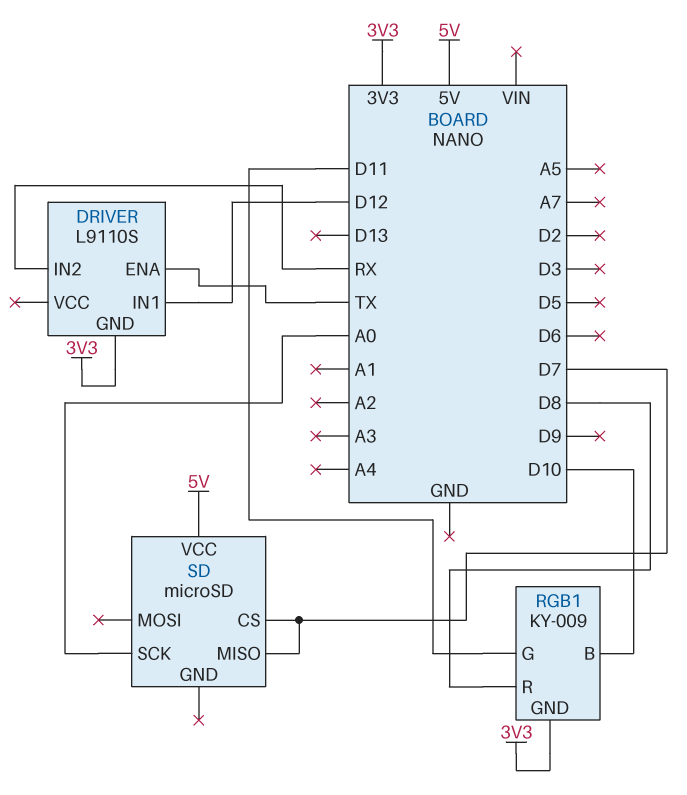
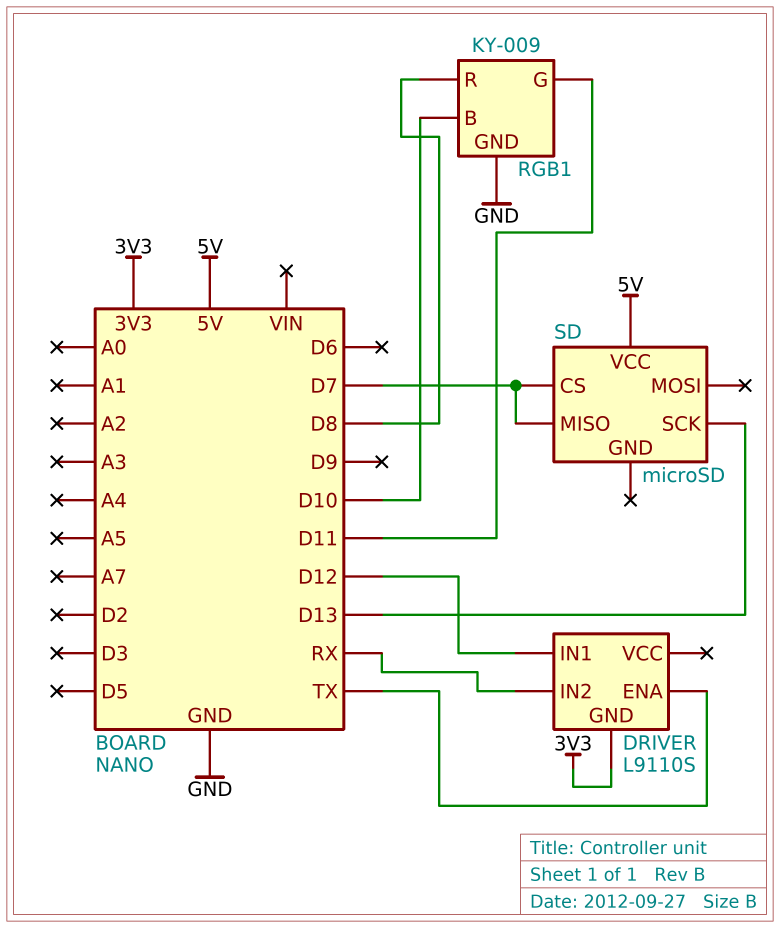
RGB1 pin GND: 3V3 -> GND
SD pin SCK: A0 -> D13

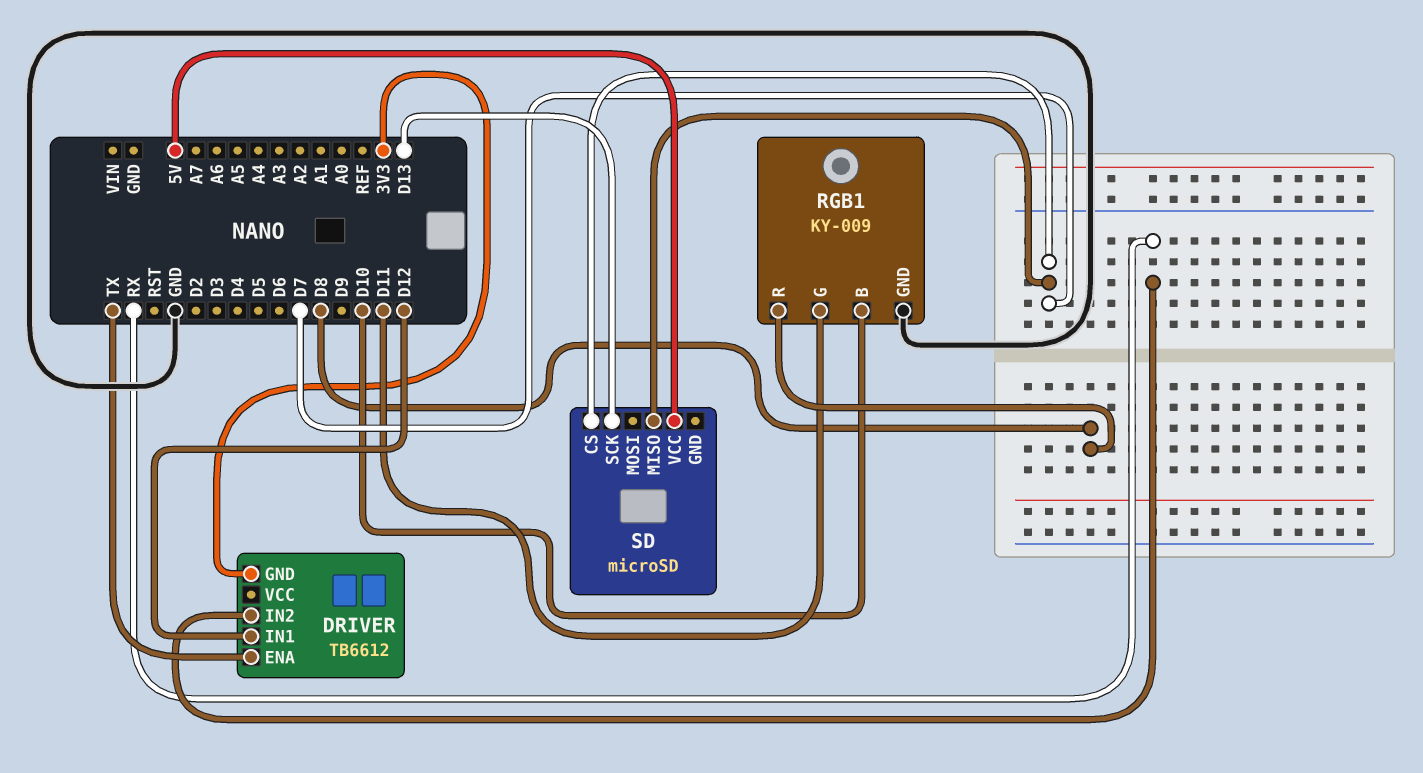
DRIVER: L9110S -> TB6612

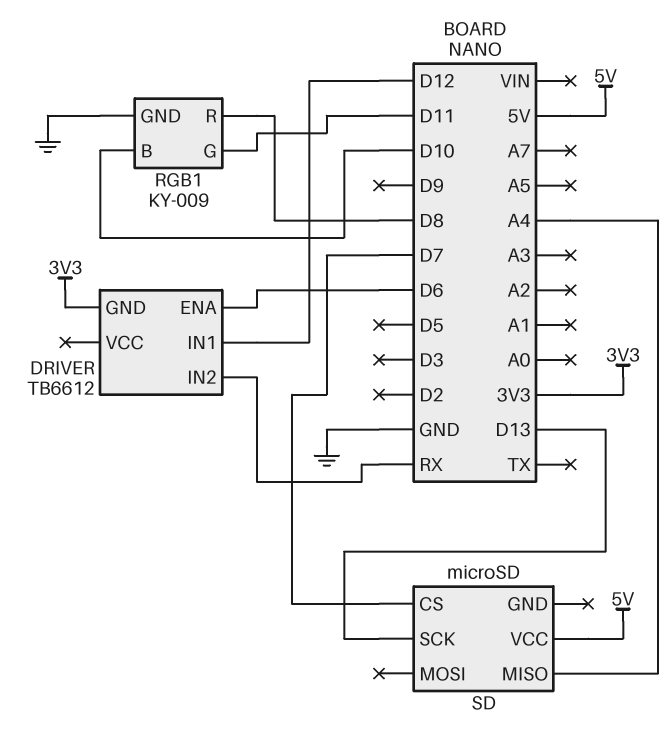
DRIVER pin ENA: TX -> D6
SD pin MISO: D7 -> A4

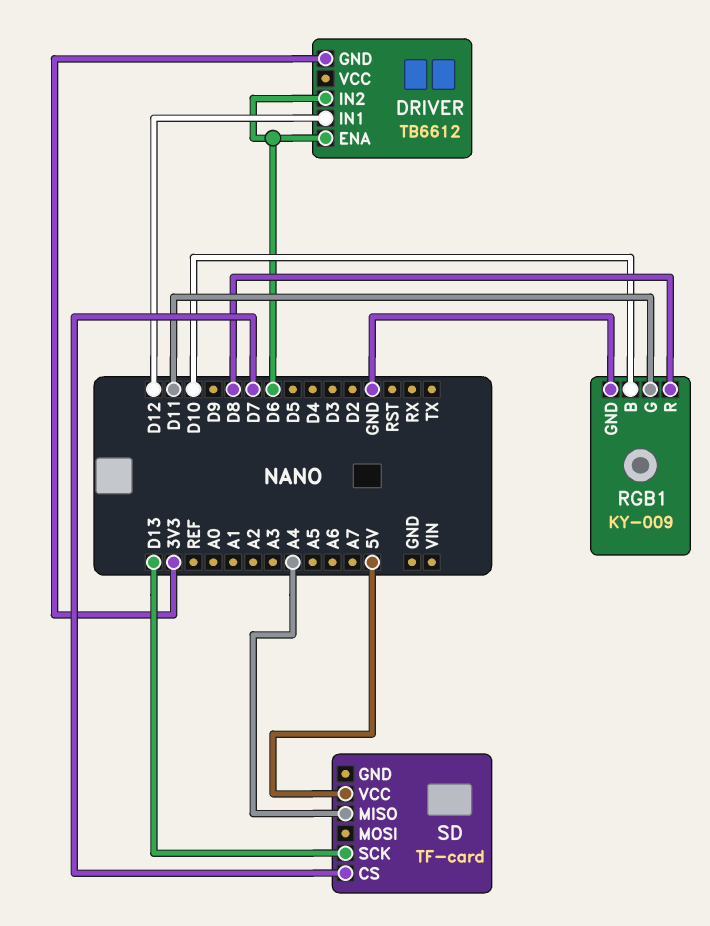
DRIVER pin IN2: RX -> D6
SD: microSD -> TF-card

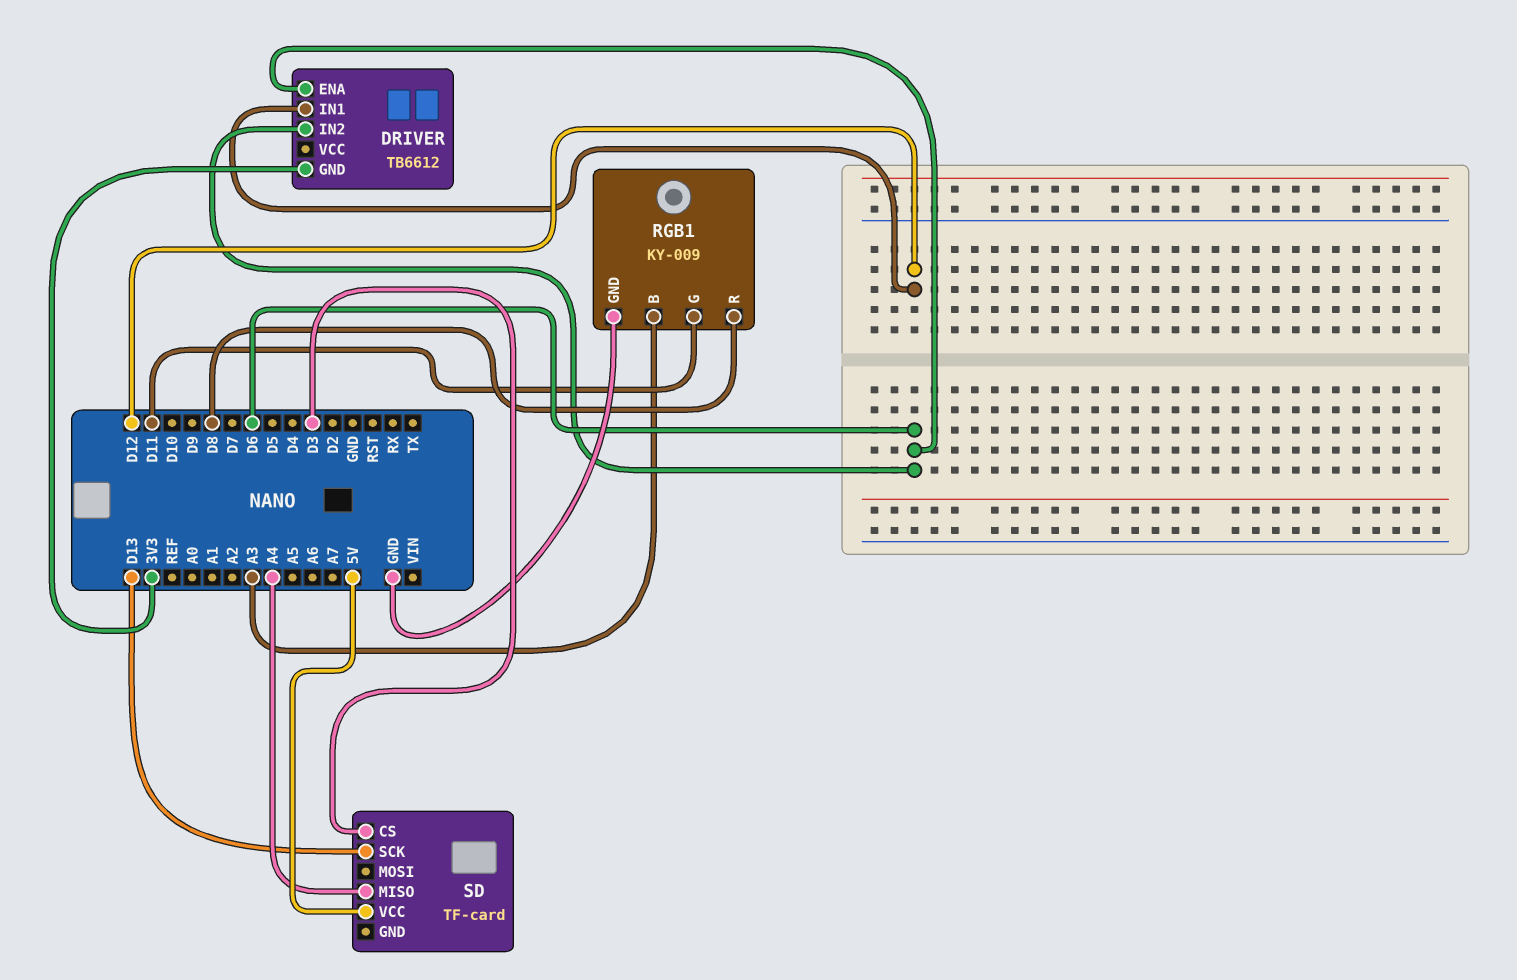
RGB1 pin B: D10 -> A3
SD pin CS: D7 -> D3

